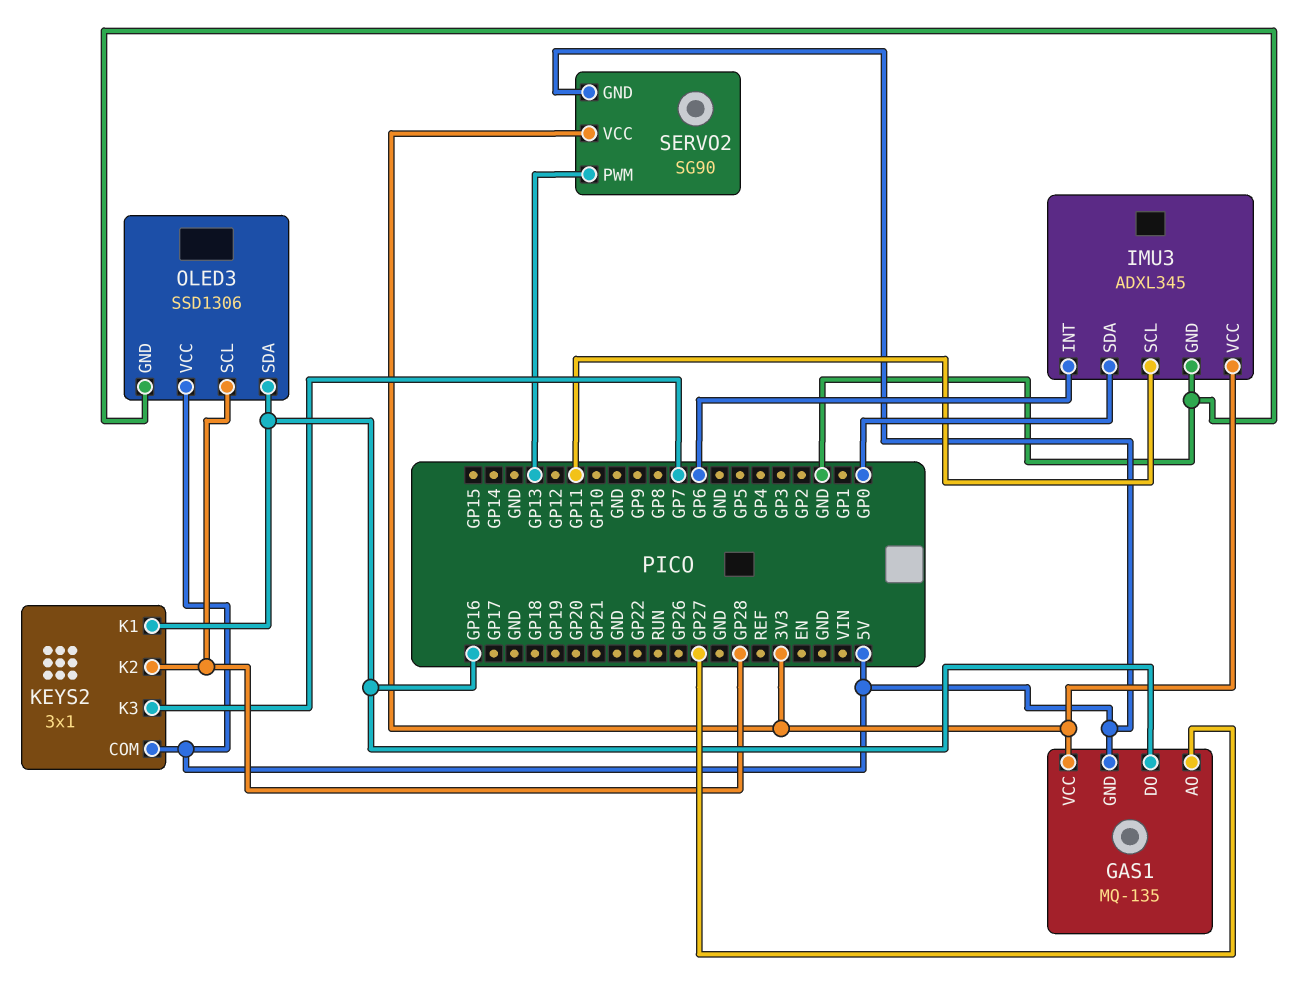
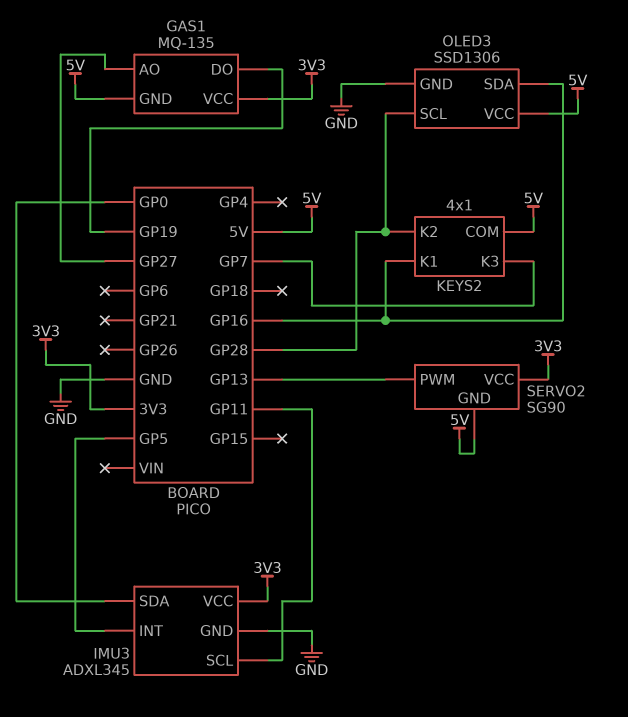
GAS1 pin DO: GP16 -> GP19
IMU3 pin INT: GP6 -> GP5
KEYS2: 3x1 -> 4x1

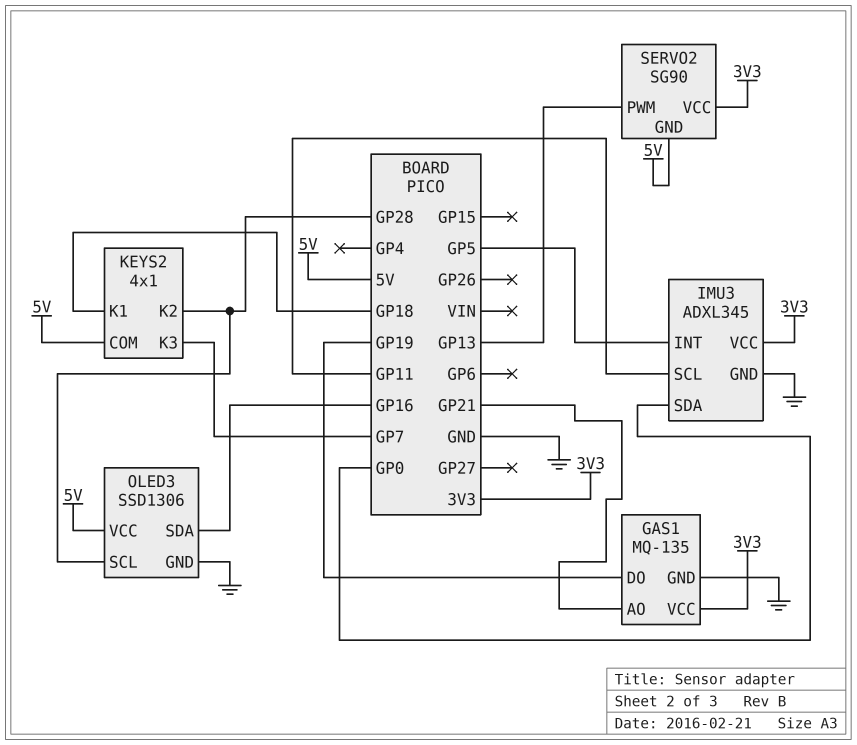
GAS1 pin AO: GP27 -> GP21
GAS1 pin GND: 5V -> GND
KEYS2 pin K1: GP16 -> GP18

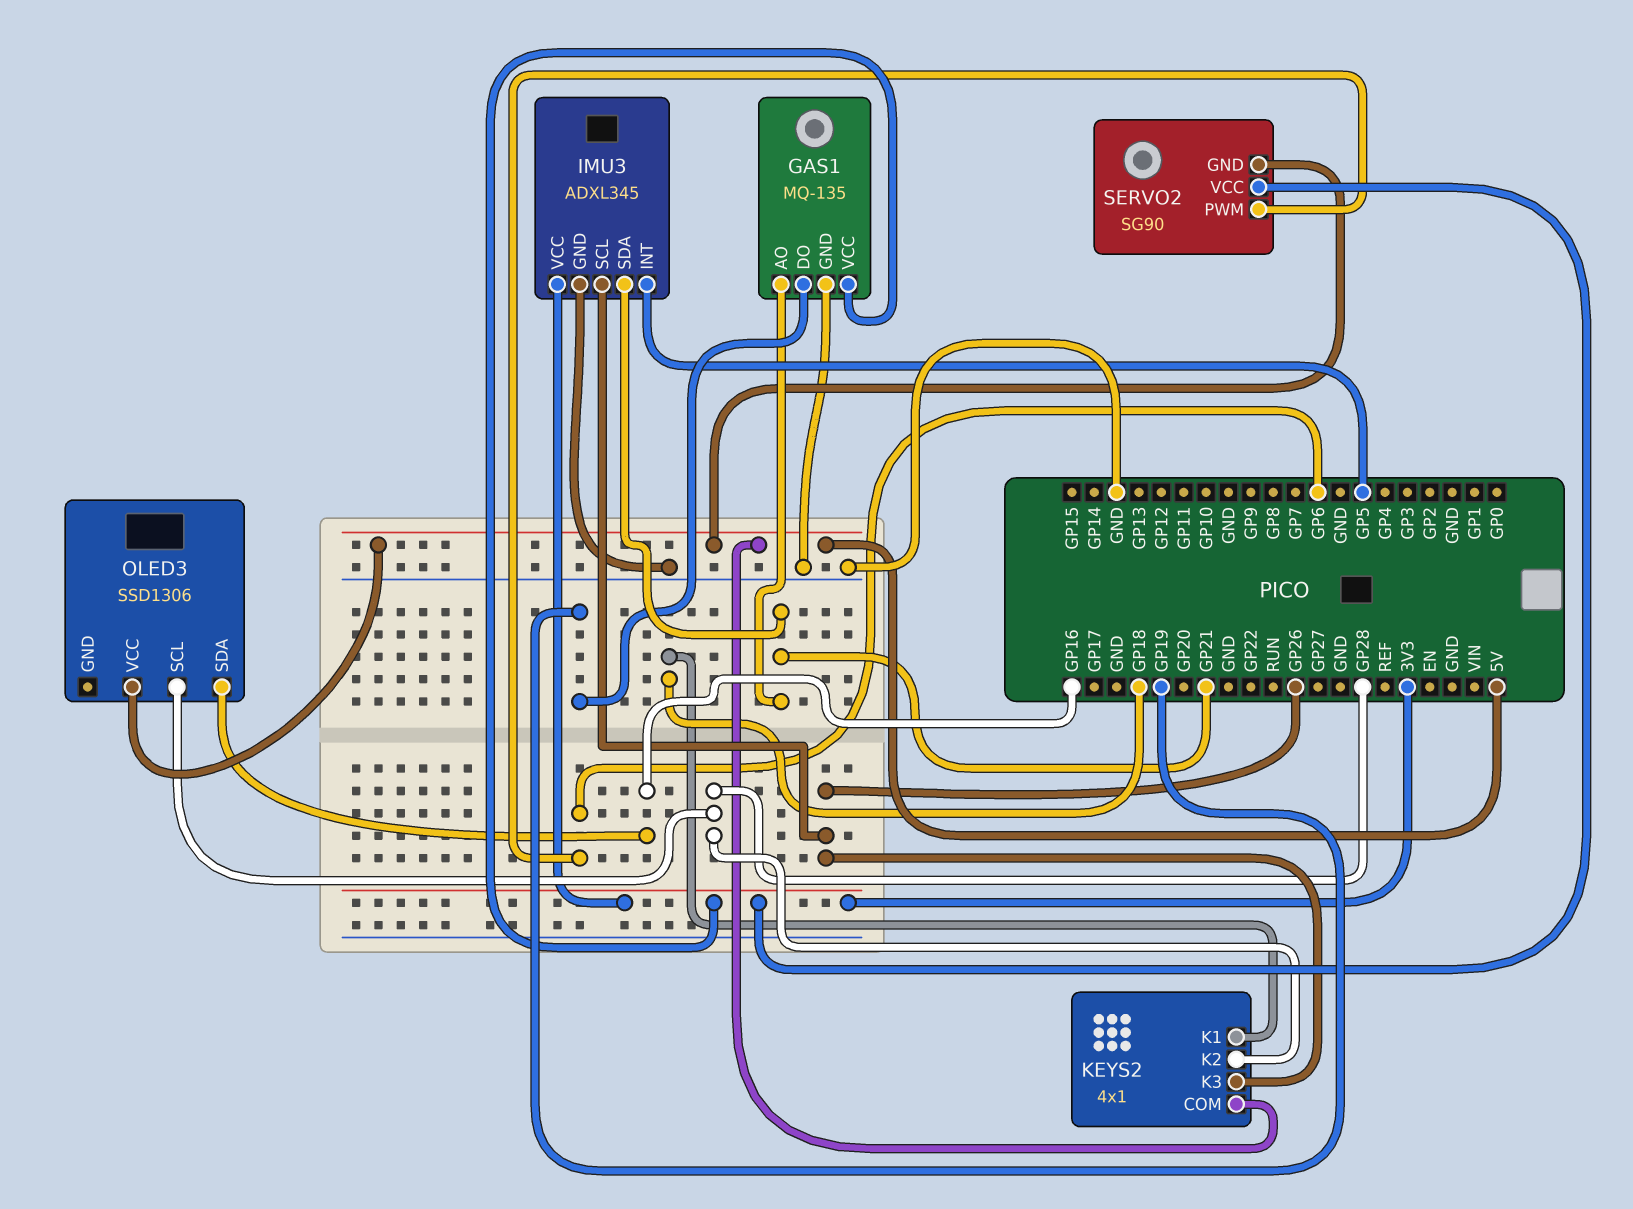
IMU3 pin SCL: GP11 -> GP26
IMU3 pin SDA: GP0 -> GP21
KEYS2 pin K3: GP7 -> GP26
OLED3 pin GND: GND -> none
SERVO2 pin PWM: GP13 -> GP6

